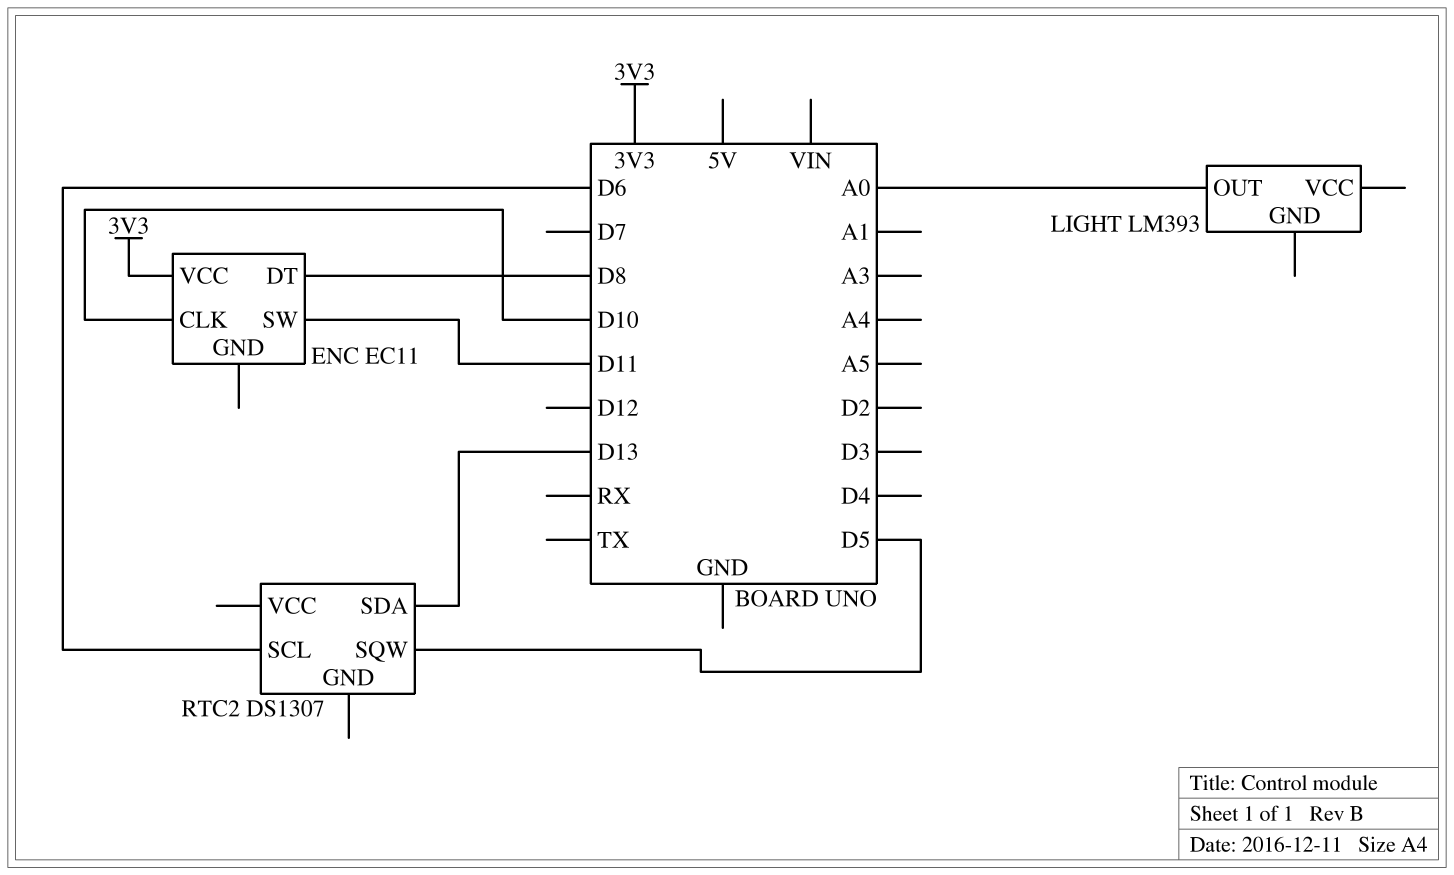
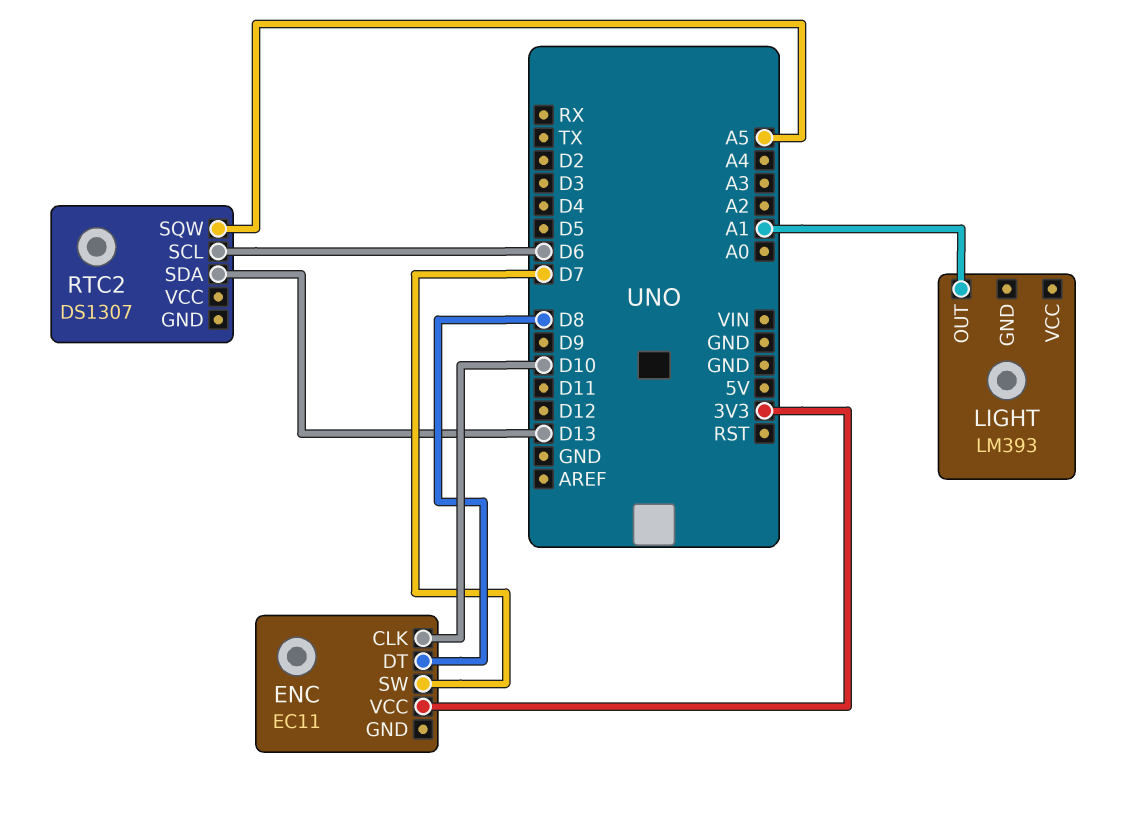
ENC pin SW: D11 -> D7
LIGHT pin OUT: A0 -> A1
RTC2 pin SQW: D5 -> A5

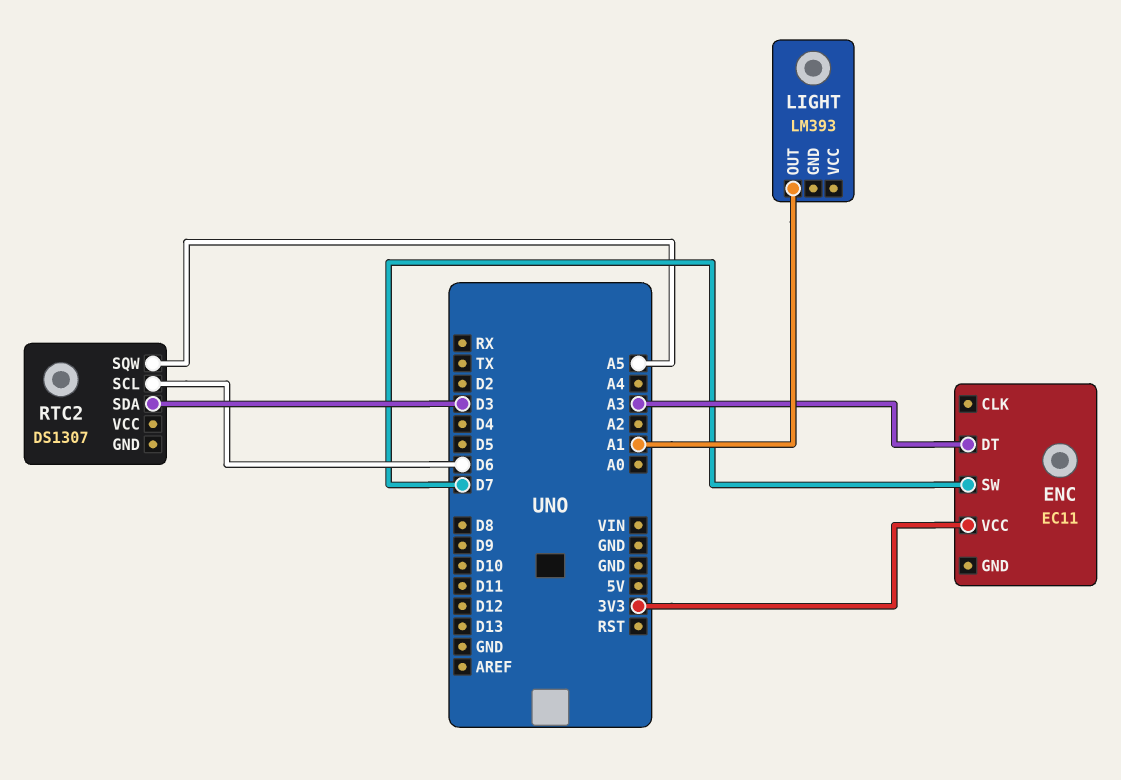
ENC pin CLK: D10 -> none
ENC pin DT: D8 -> A3
RTC2 pin SDA: D13 -> D3

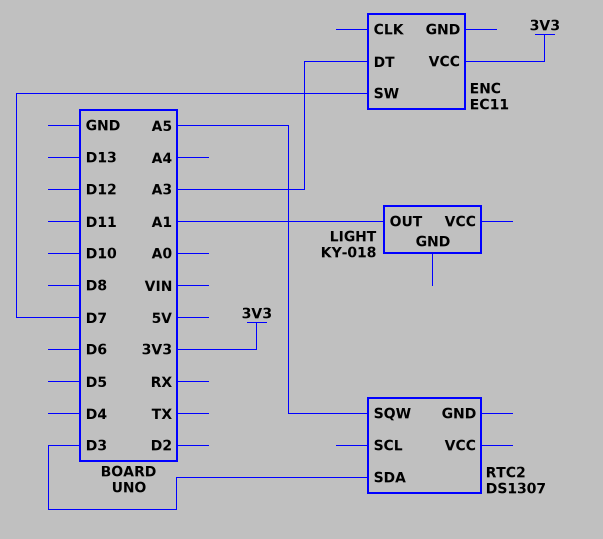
LIGHT: LM393 -> KY-018
RTC2 pin SCL: D6 -> none

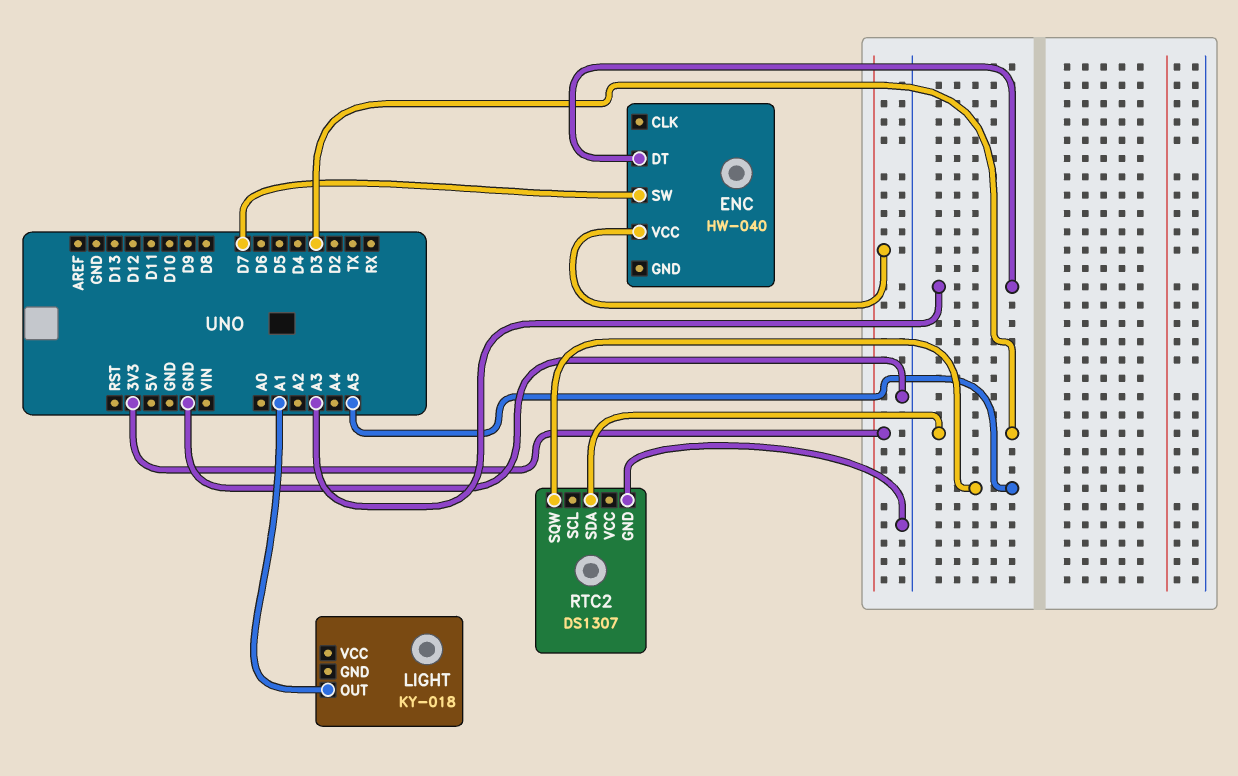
ENC: EC11 -> HW-040
RTC2 pin GND: none -> GND

